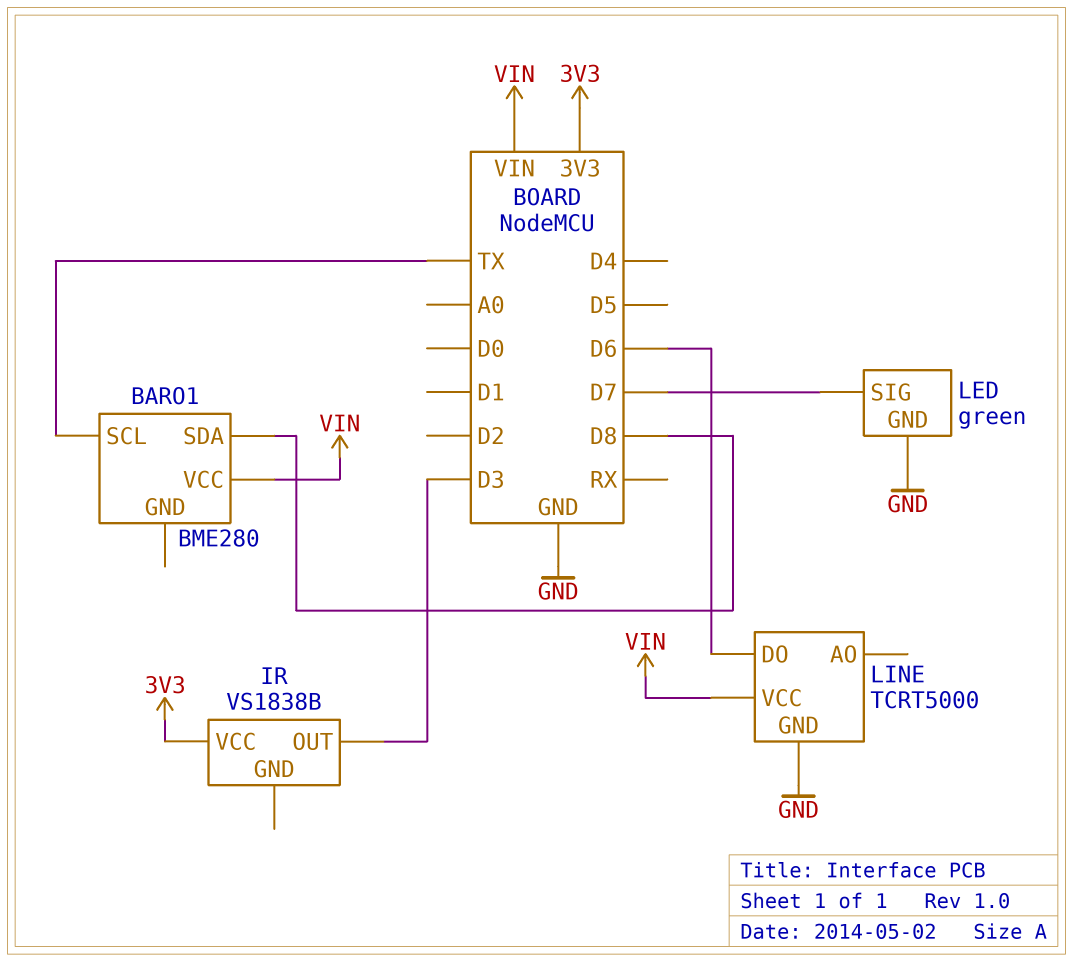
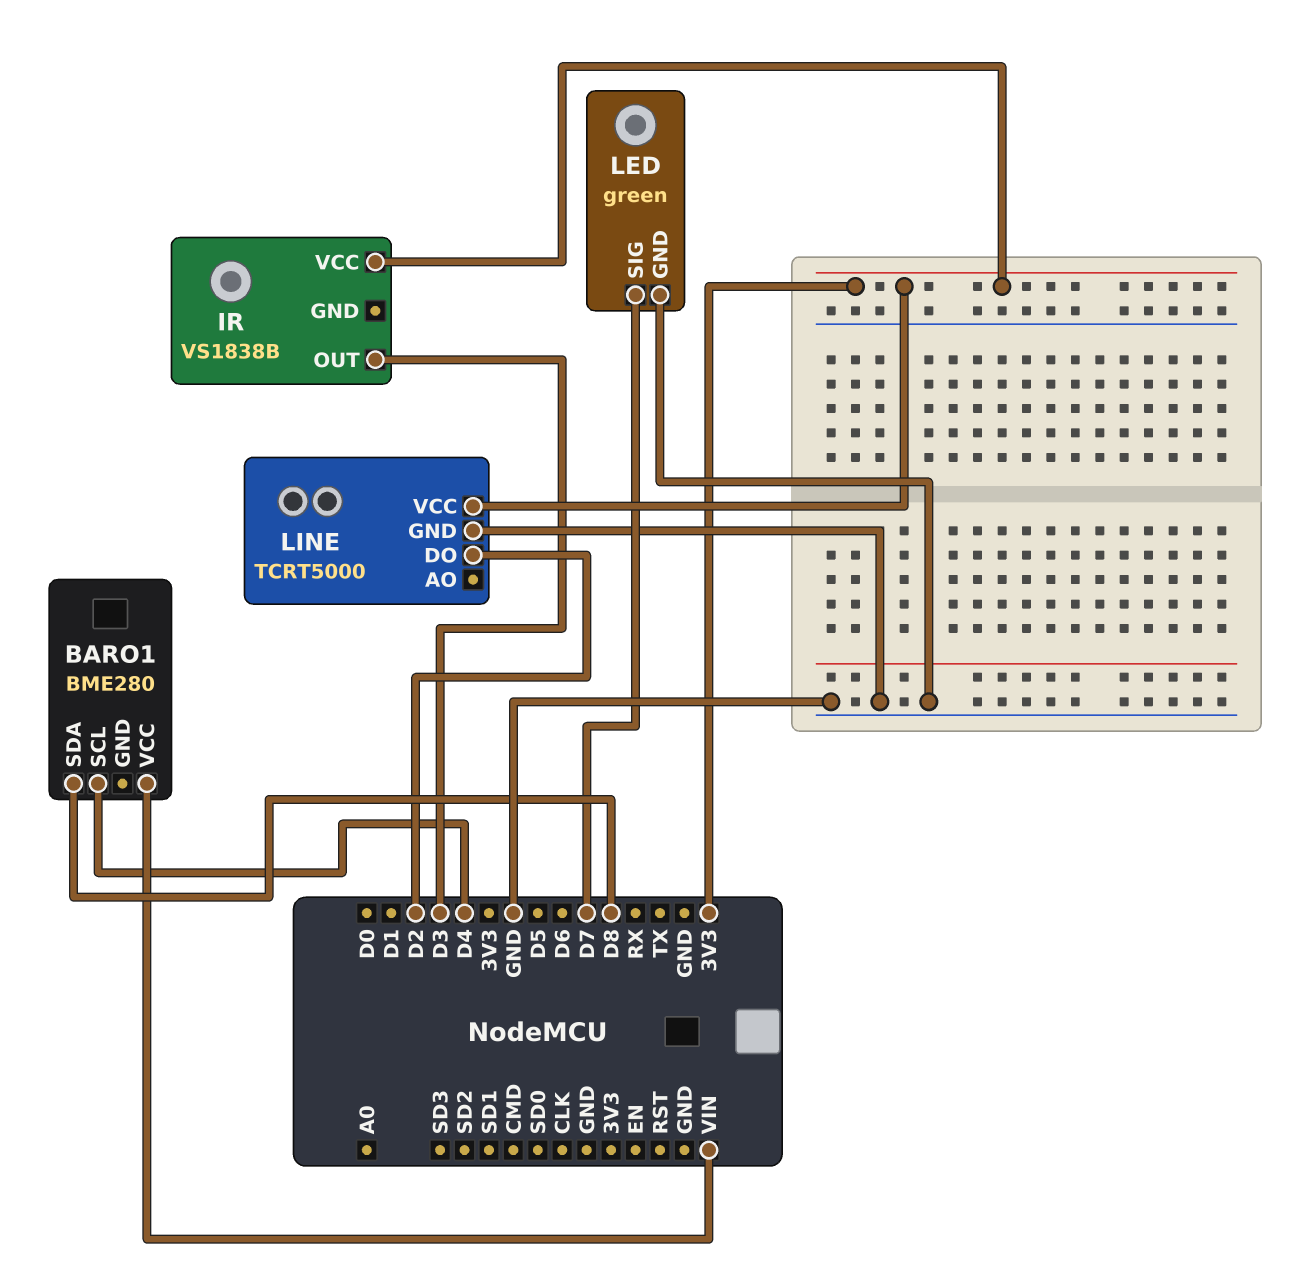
BARO1 pin SCL: TX -> D4
LINE pin DO: D6 -> D2
LINE pin VCC: VIN -> 3V3

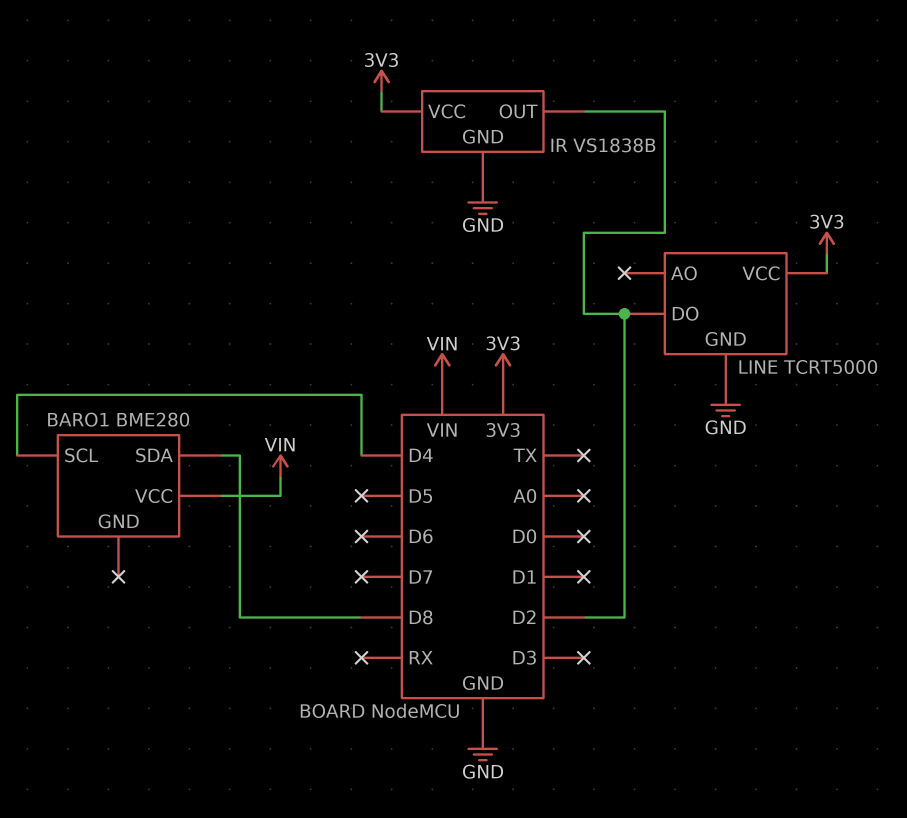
IR pin GND: none -> GND
IR pin OUT: D3 -> D2
LED: green -> none
LED pin GND: GND -> none
LED pin SIG: D7 -> none

